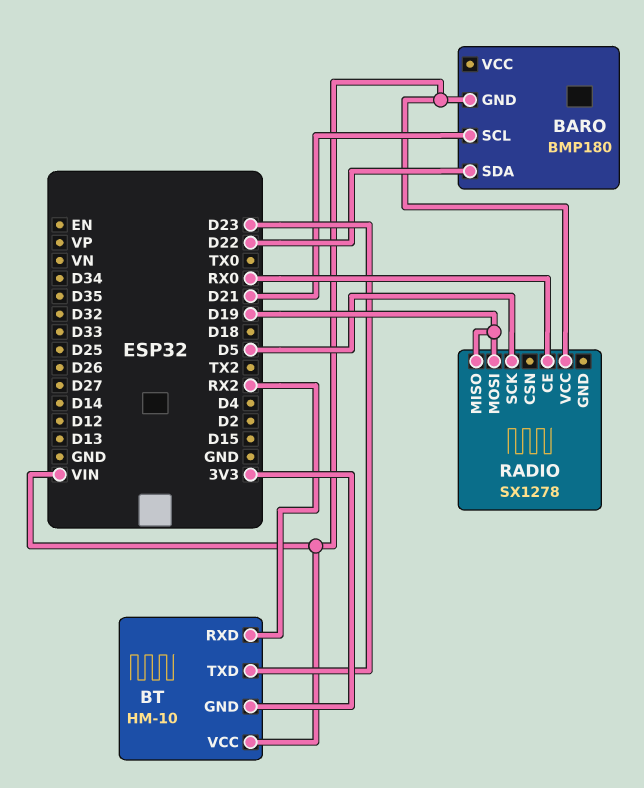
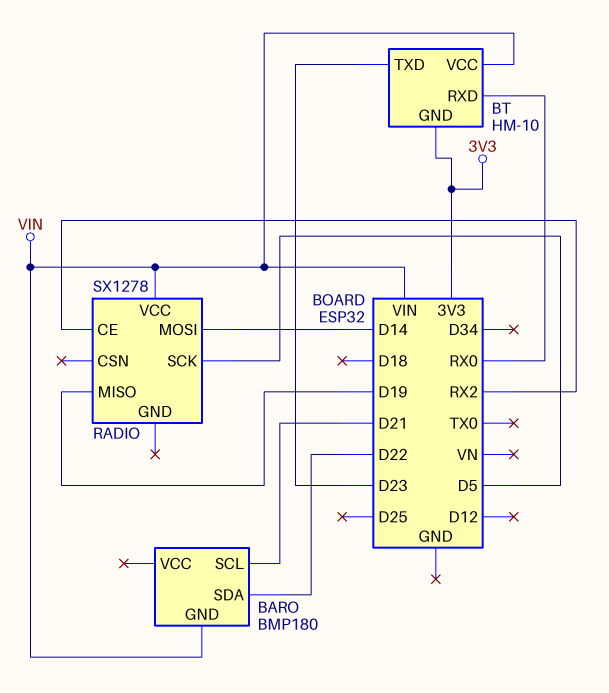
BT pin RXD: RX2 -> RX0
RADIO pin CE: RX0 -> RX2
RADIO pin MOSI: D19 -> D14

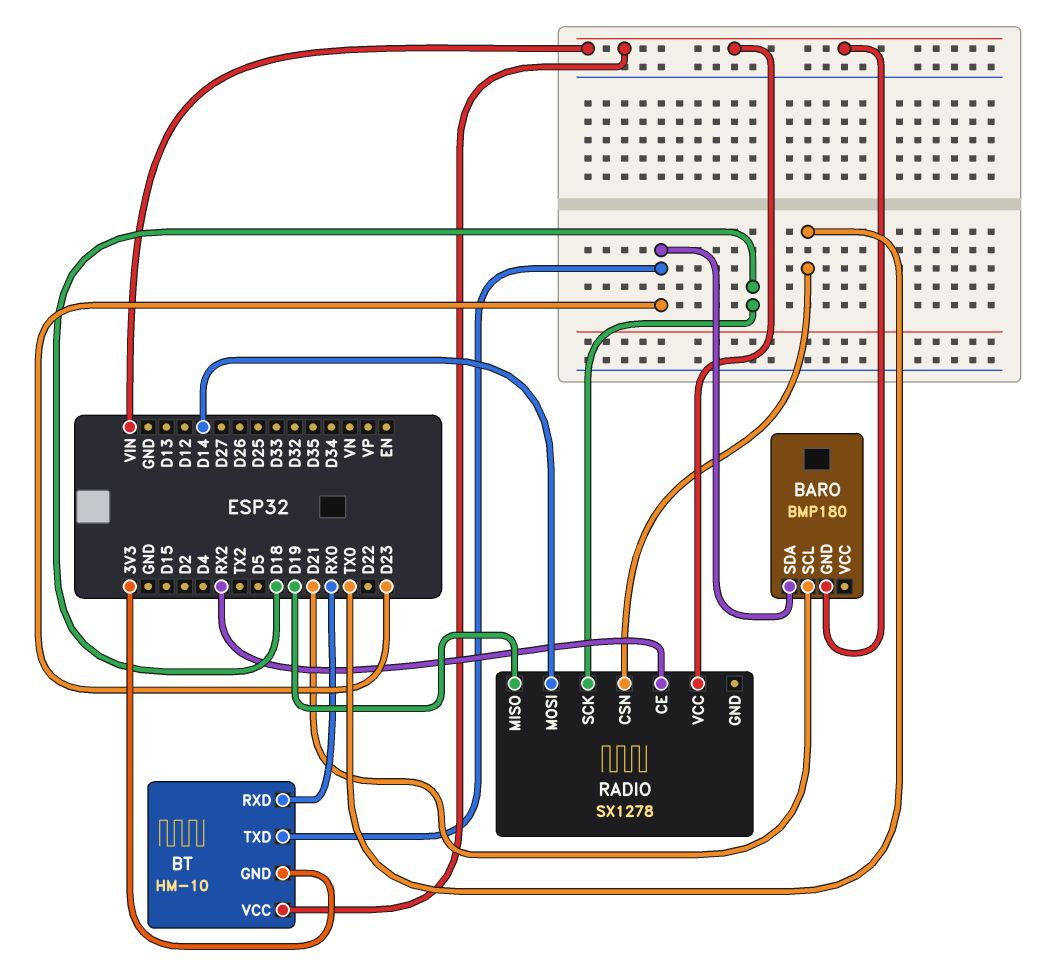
BARO pin SDA: D22 -> D23
RADIO pin CSN: none -> TX0
RADIO pin SCK: D5 -> D18

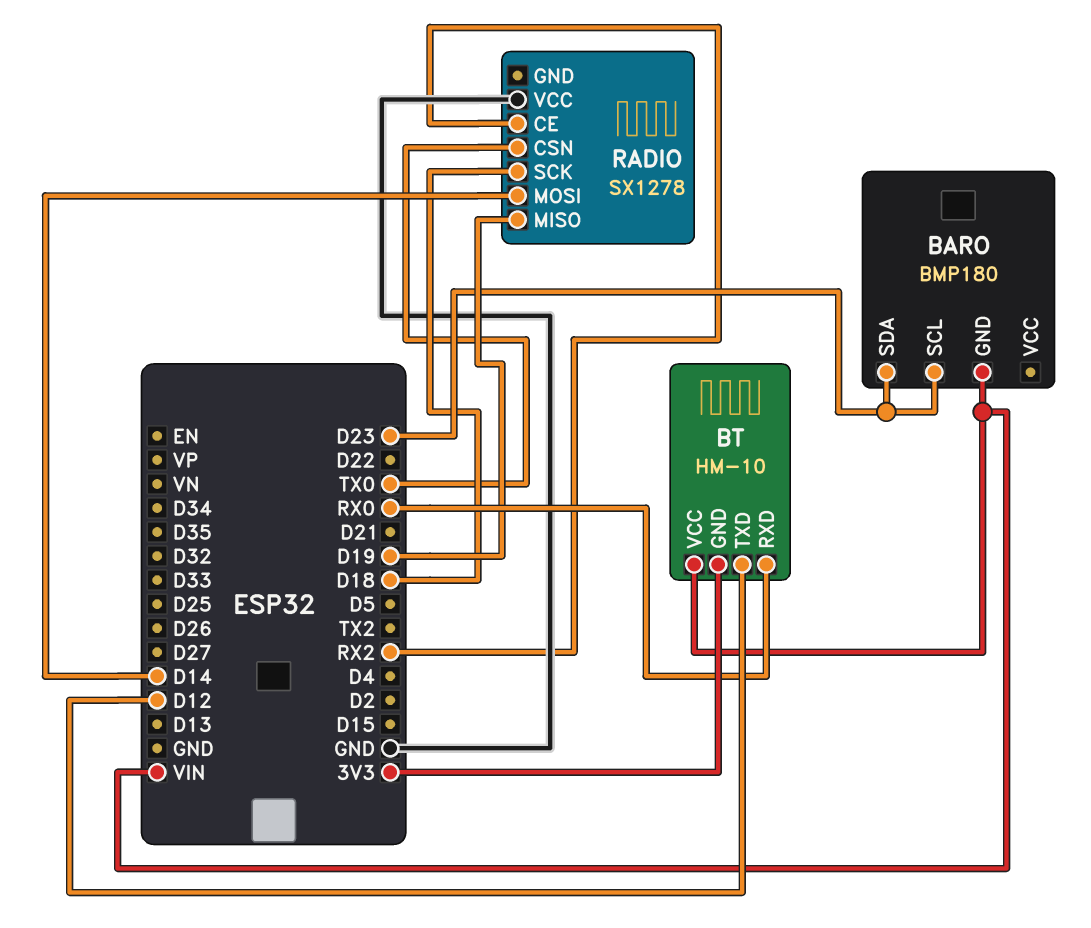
BARO pin SCL: D21 -> D23
BT pin TXD: D23 -> D12
RADIO pin VCC: VIN -> GND

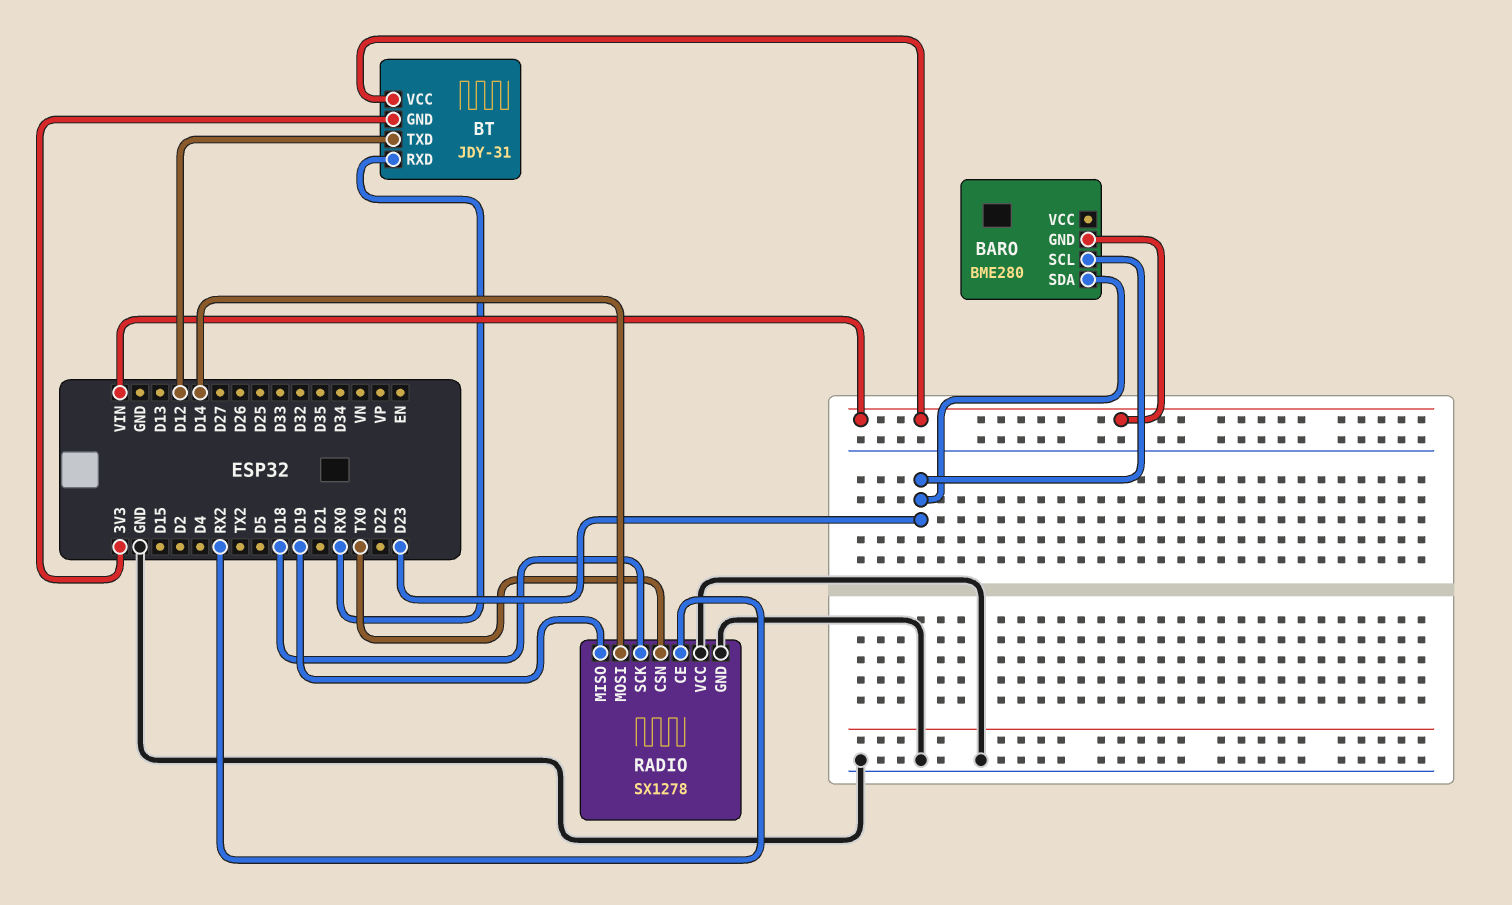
BARO: BMP180 -> BME280
BT: HM-10 -> JDY-31
RADIO pin GND: none -> GND

